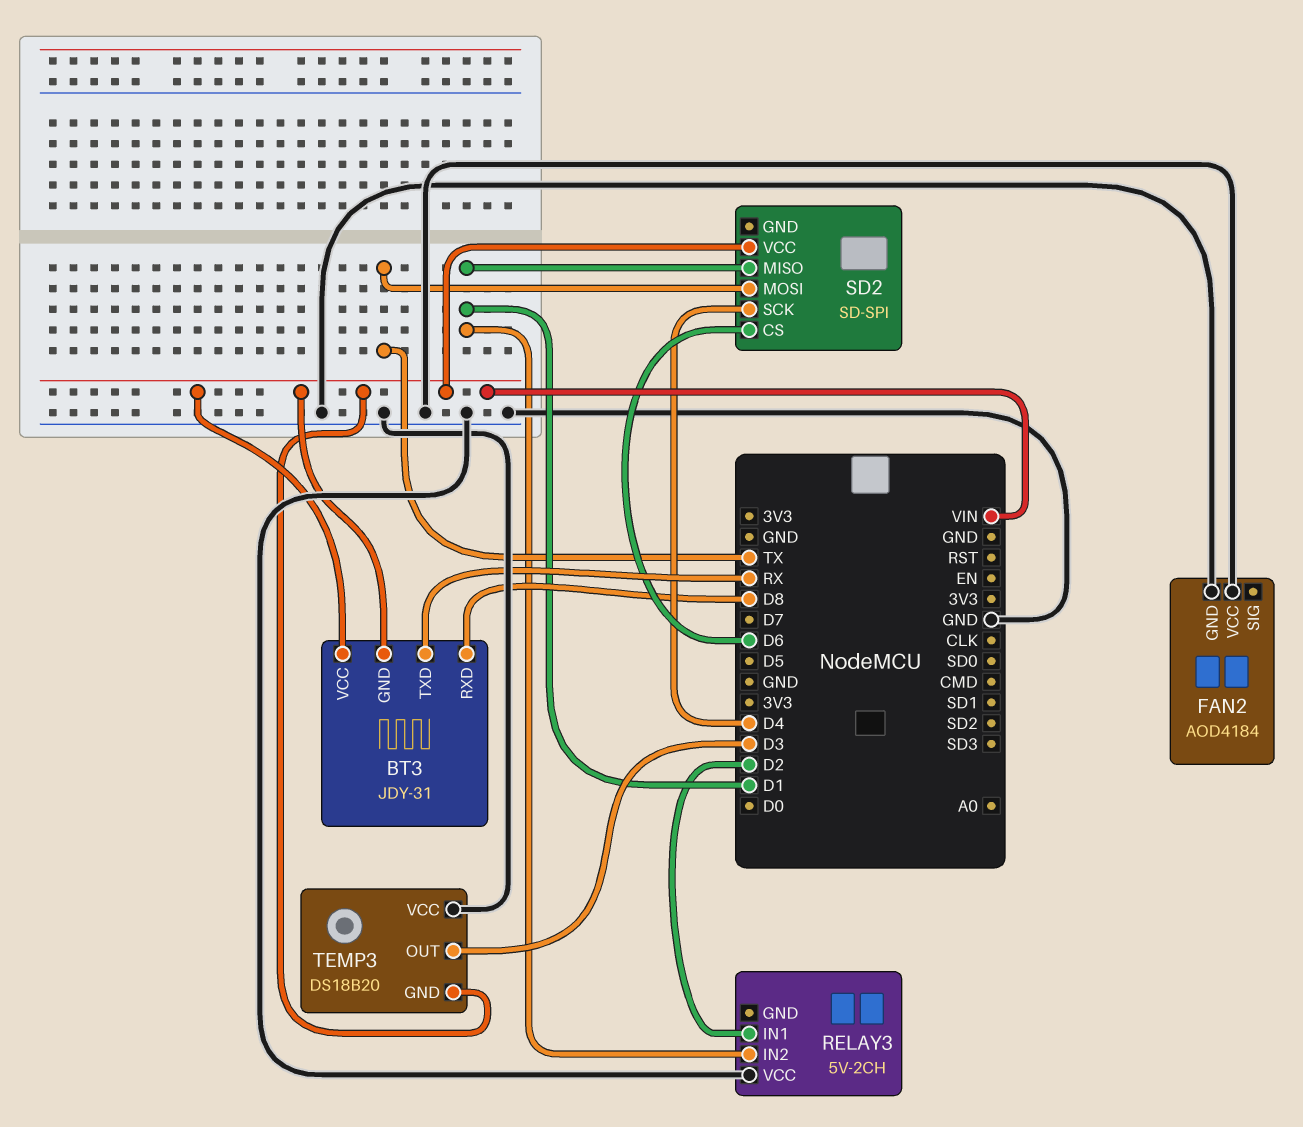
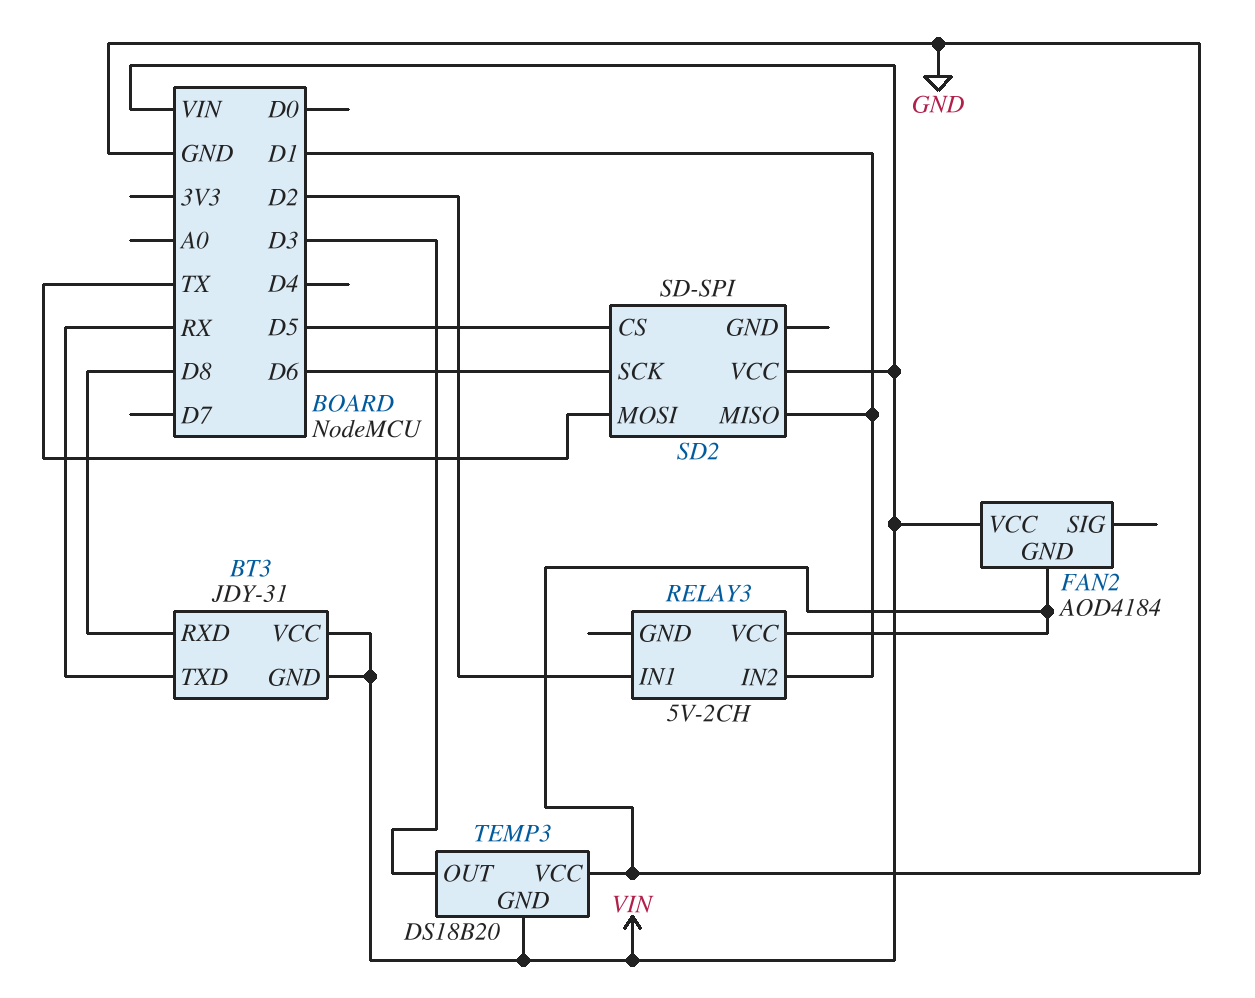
FAN2 pin VCC: GND -> VIN
SD2 pin CS: D6 -> D5
SD2 pin SCK: D4 -> D6

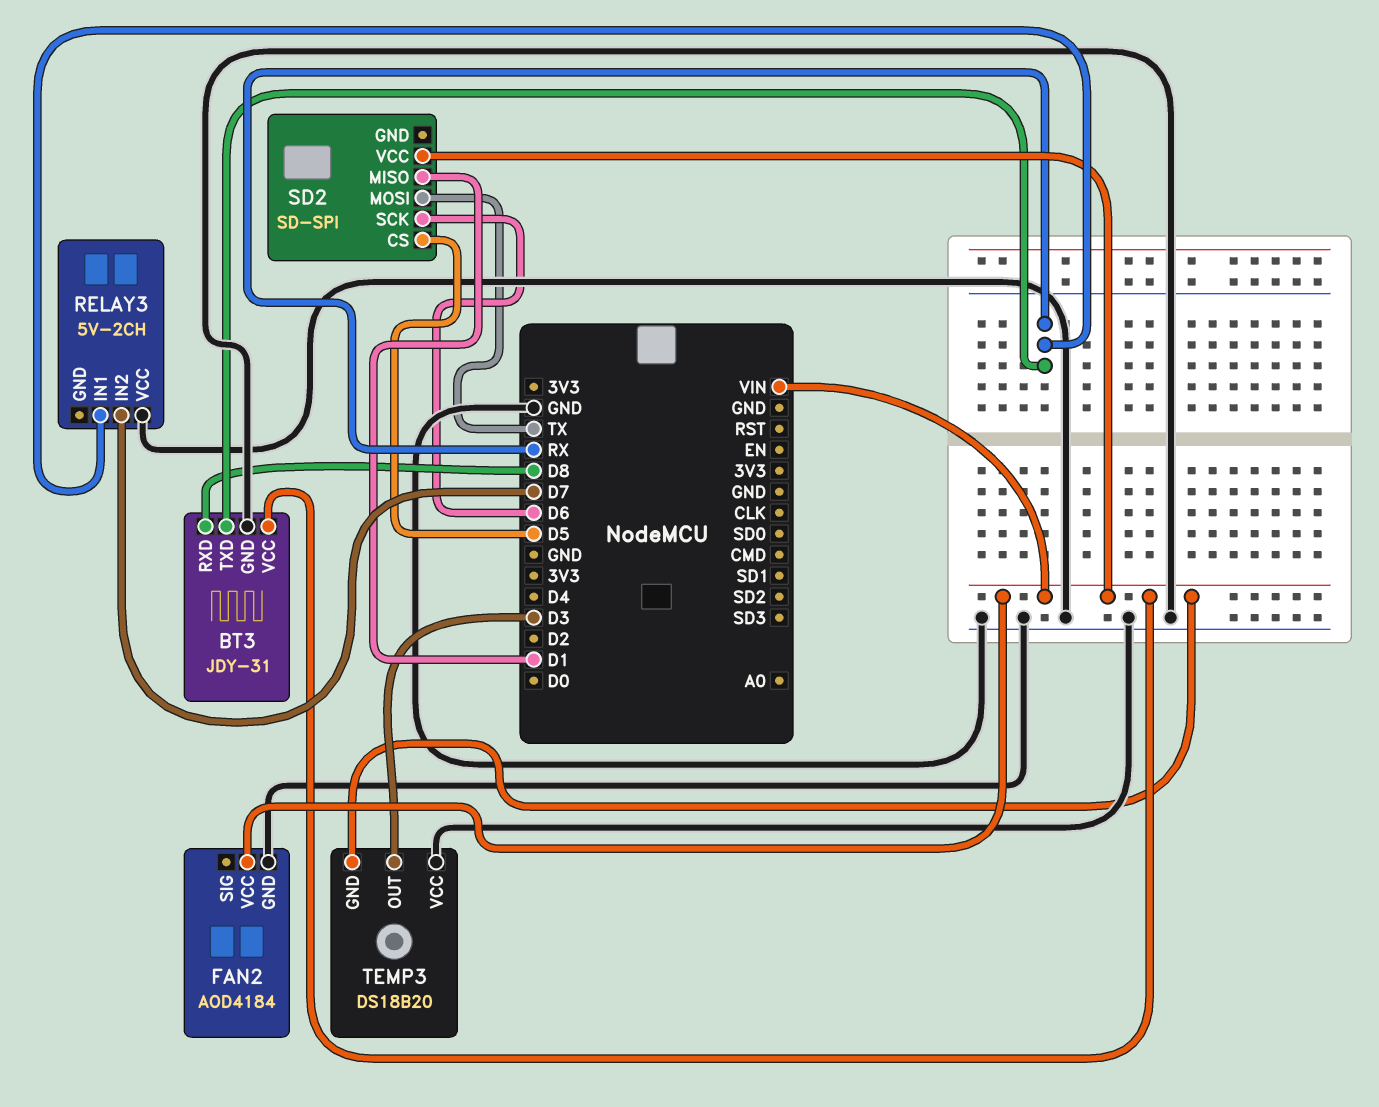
BT3 pin GND: VIN -> GND
RELAY3 pin IN1: D2 -> RX
RELAY3 pin IN2: D1 -> D7

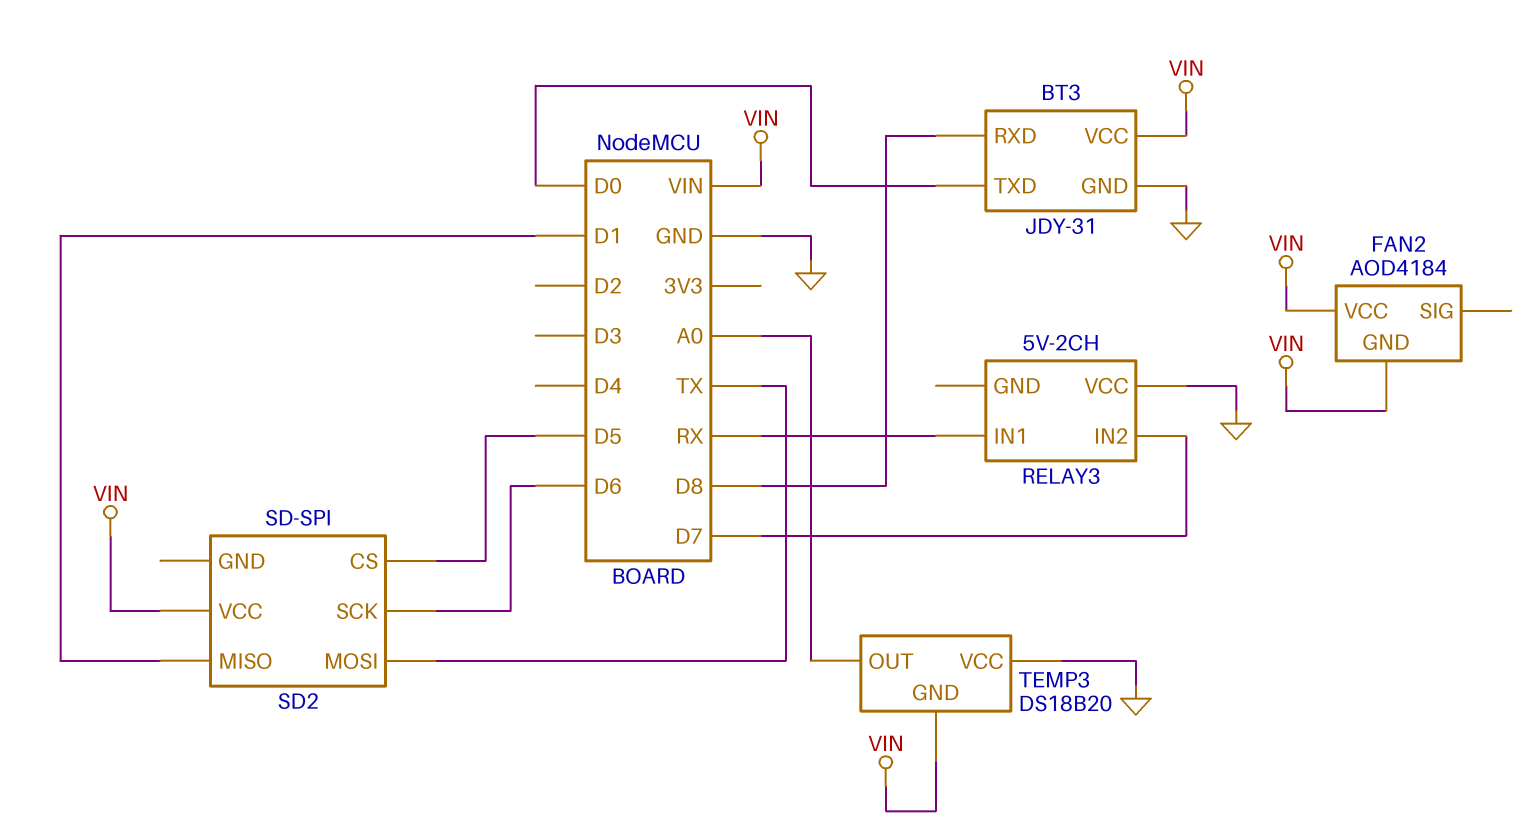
BT3 pin TXD: RX -> D0
FAN2 pin GND: GND -> VIN
TEMP3 pin OUT: D3 -> A0

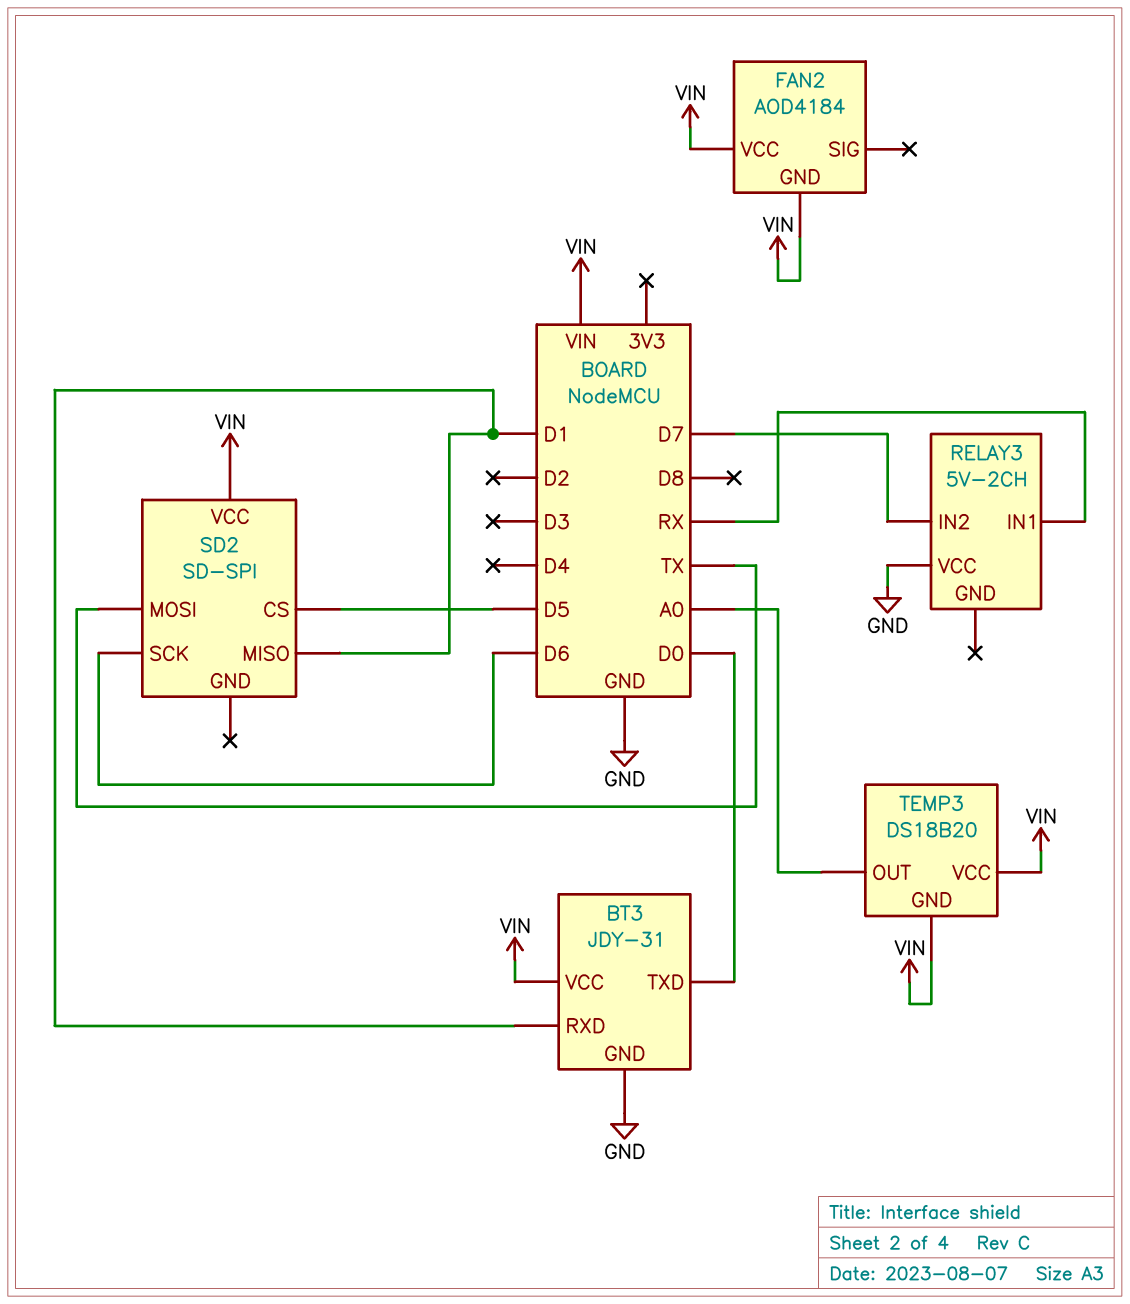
BT3 pin RXD: D8 -> D1
TEMP3 pin VCC: GND -> VIN

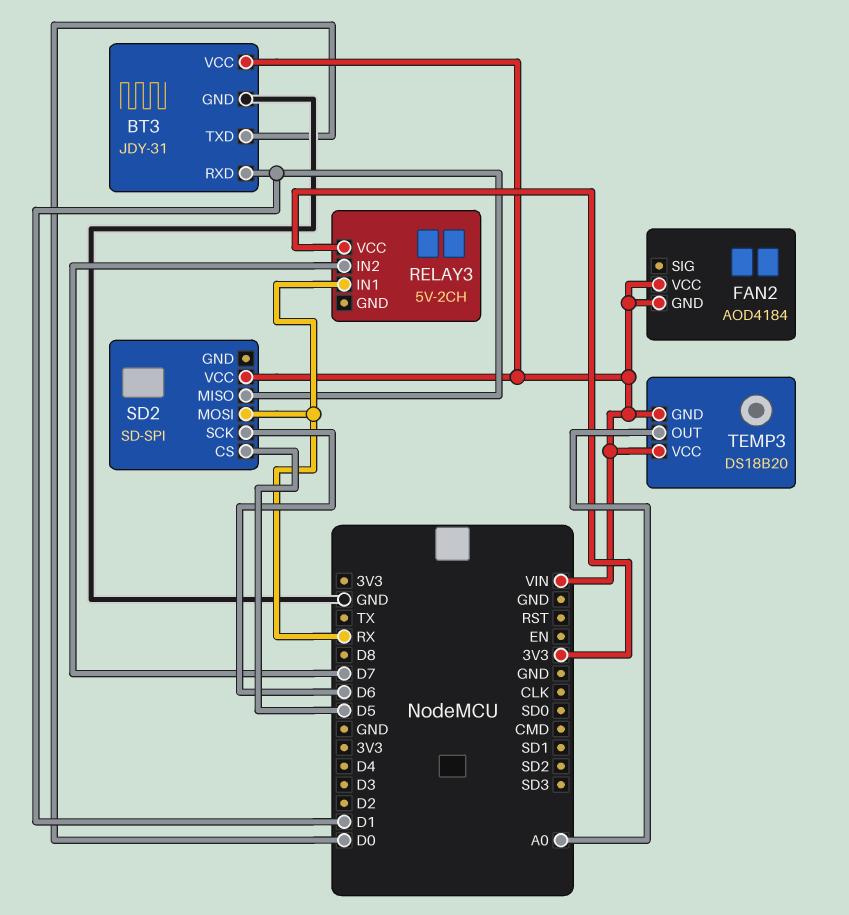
RELAY3 pin VCC: GND -> 3V3
SD2 pin MOSI: TX -> RX

